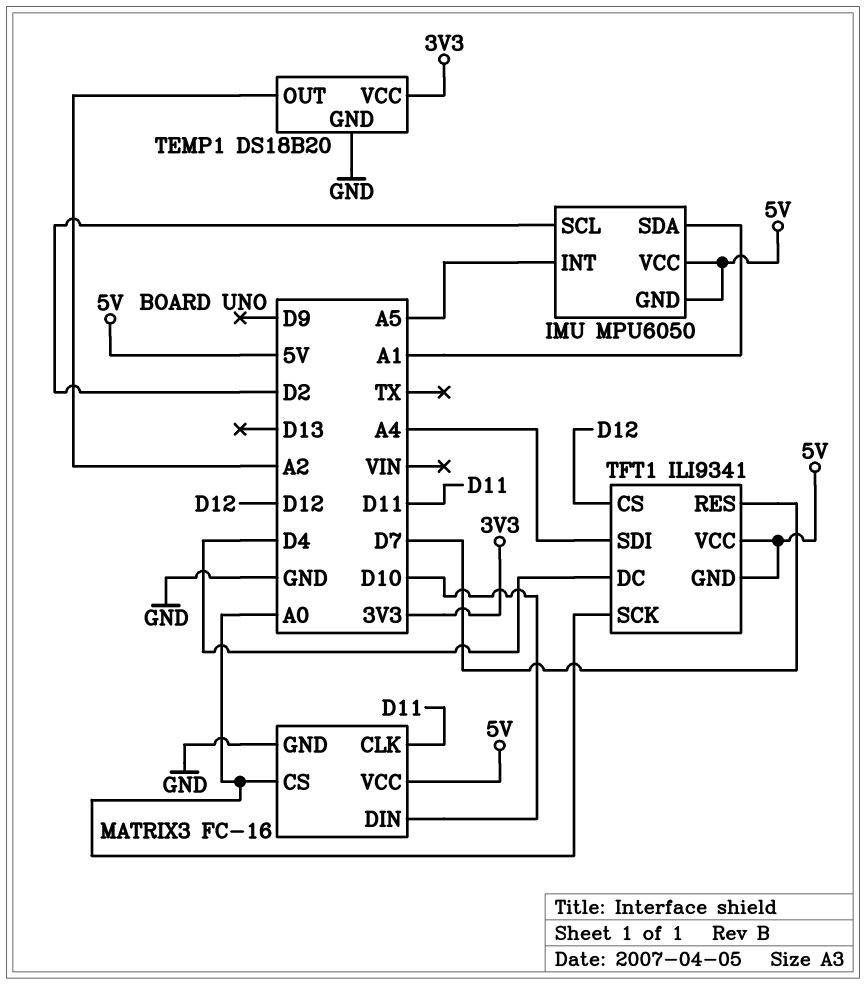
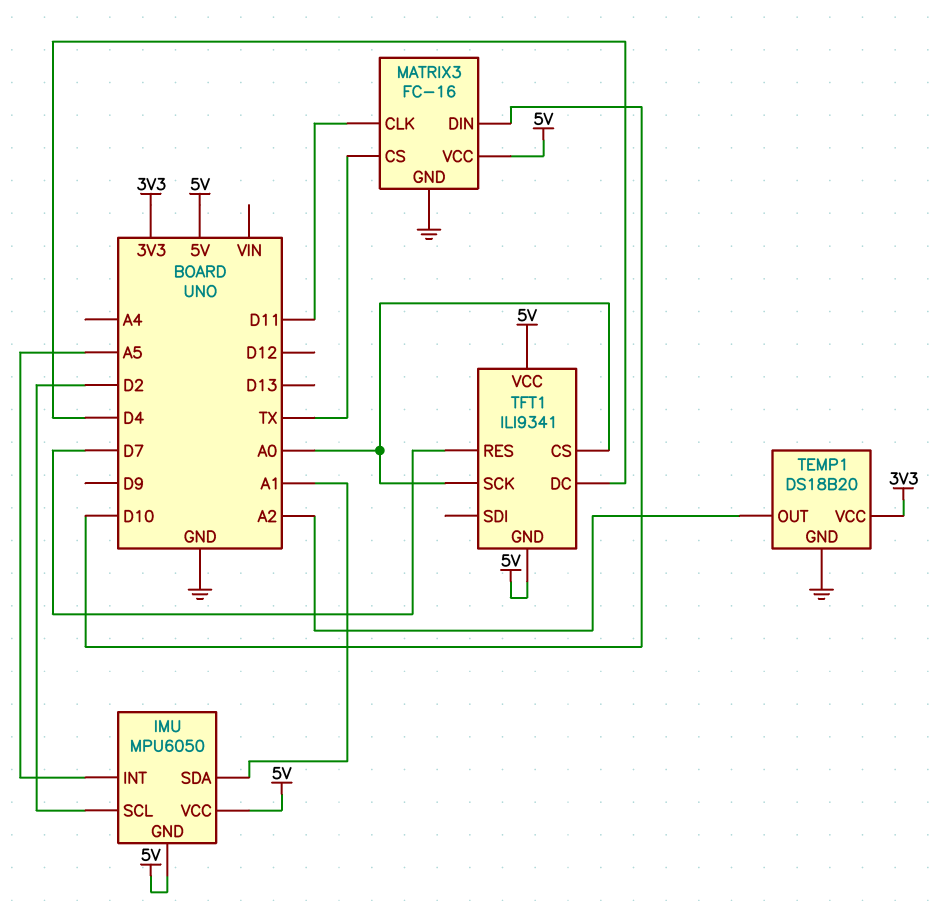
MATRIX3 pin CS: A0 -> TX
TFT1 pin CS: D12 -> A0
TFT1 pin SDI: A4 -> none

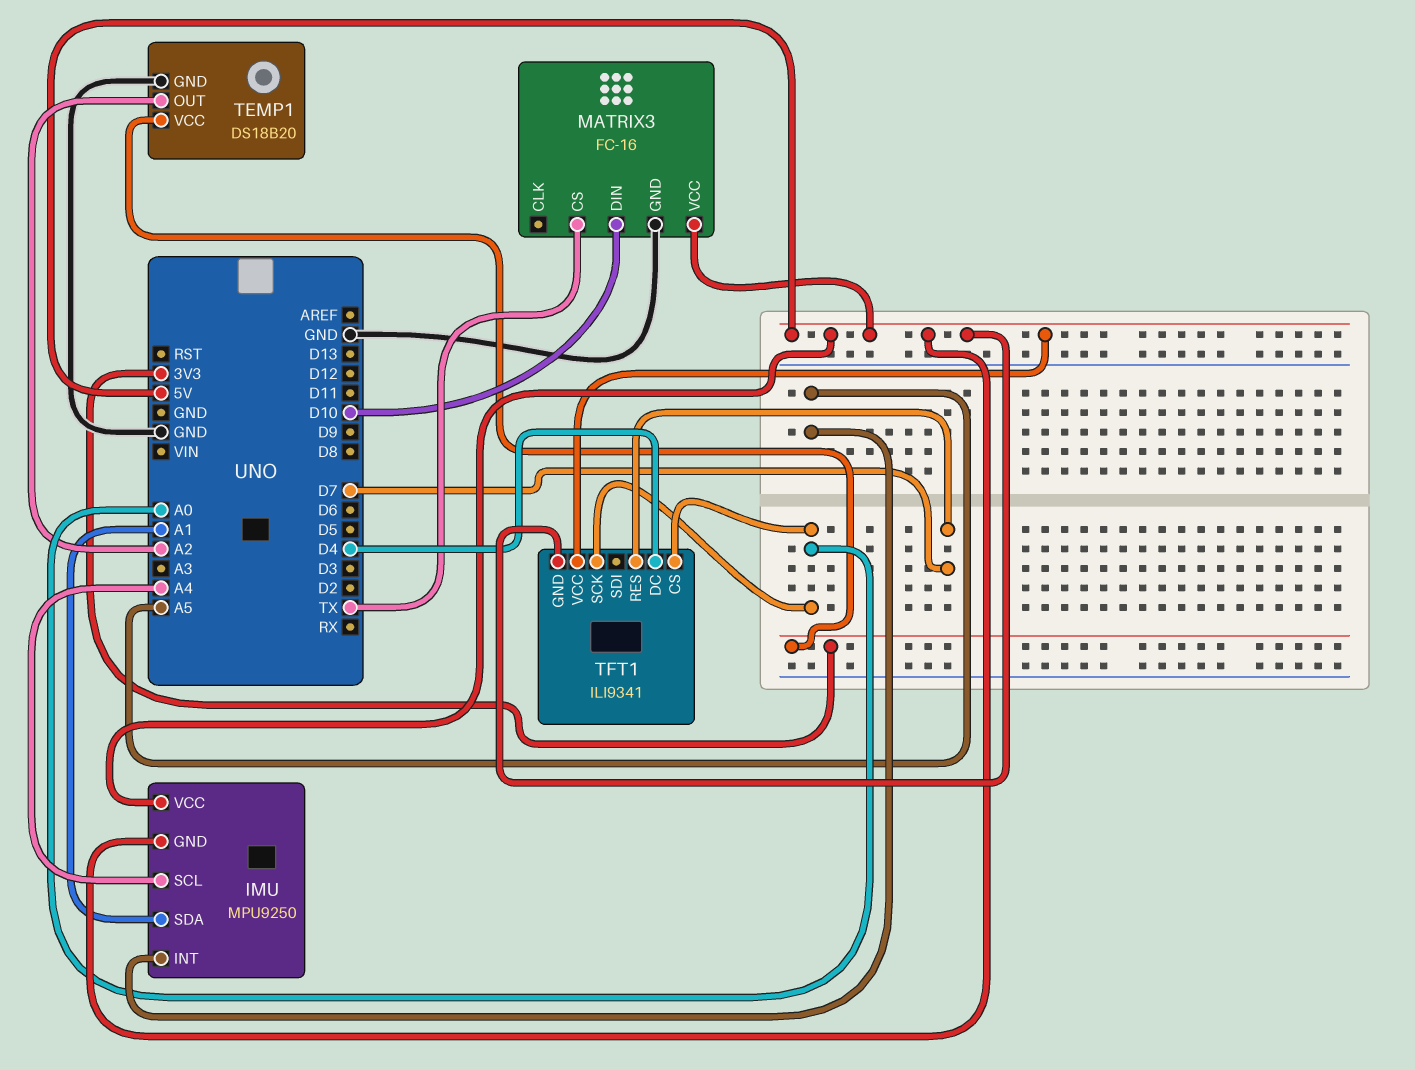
IMU: MPU6050 -> MPU9250
IMU pin SCL: D2 -> A4
MATRIX3 pin CLK: D11 -> none

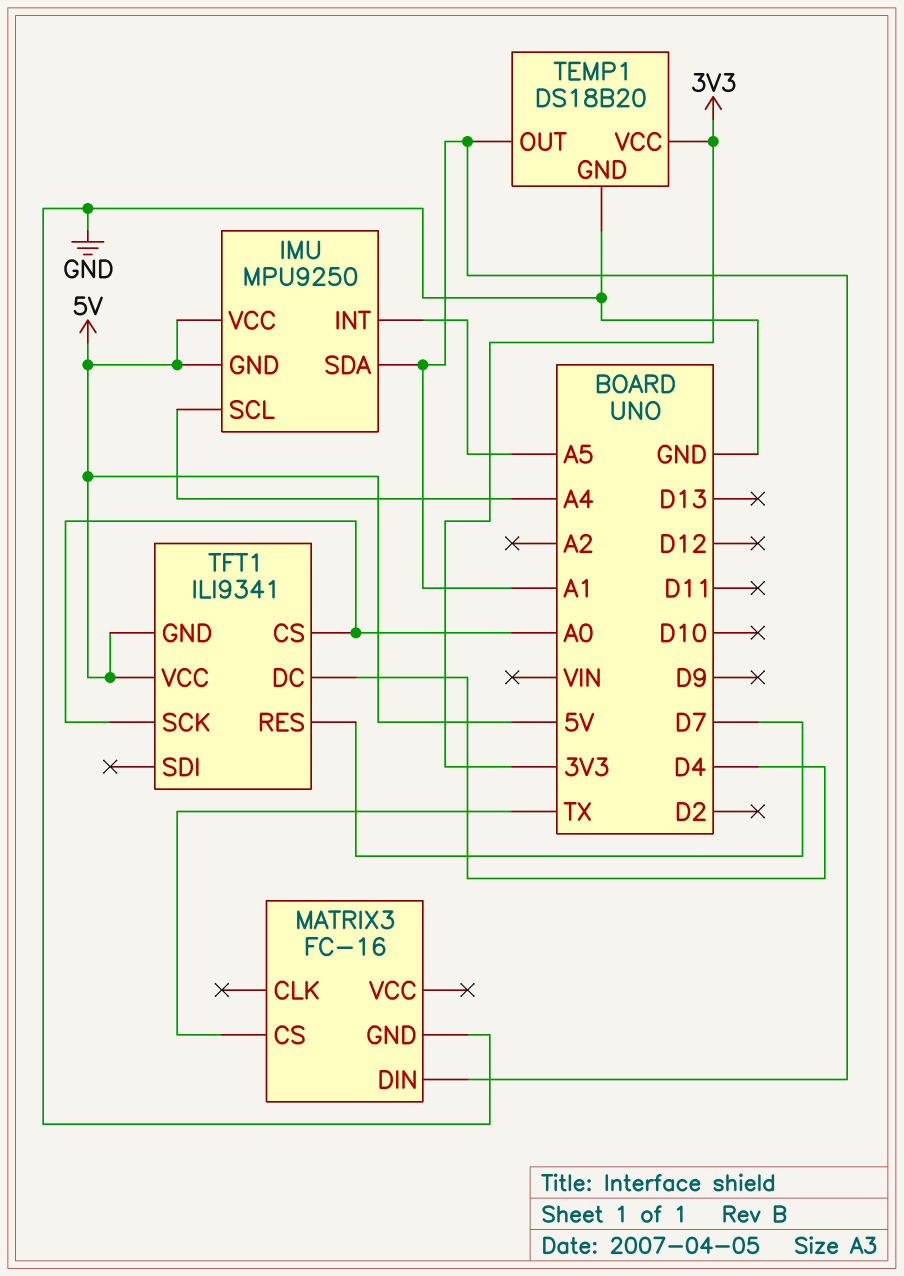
MATRIX3 pin DIN: D10 -> A1
MATRIX3 pin VCC: 5V -> none
TEMP1 pin OUT: A2 -> A1

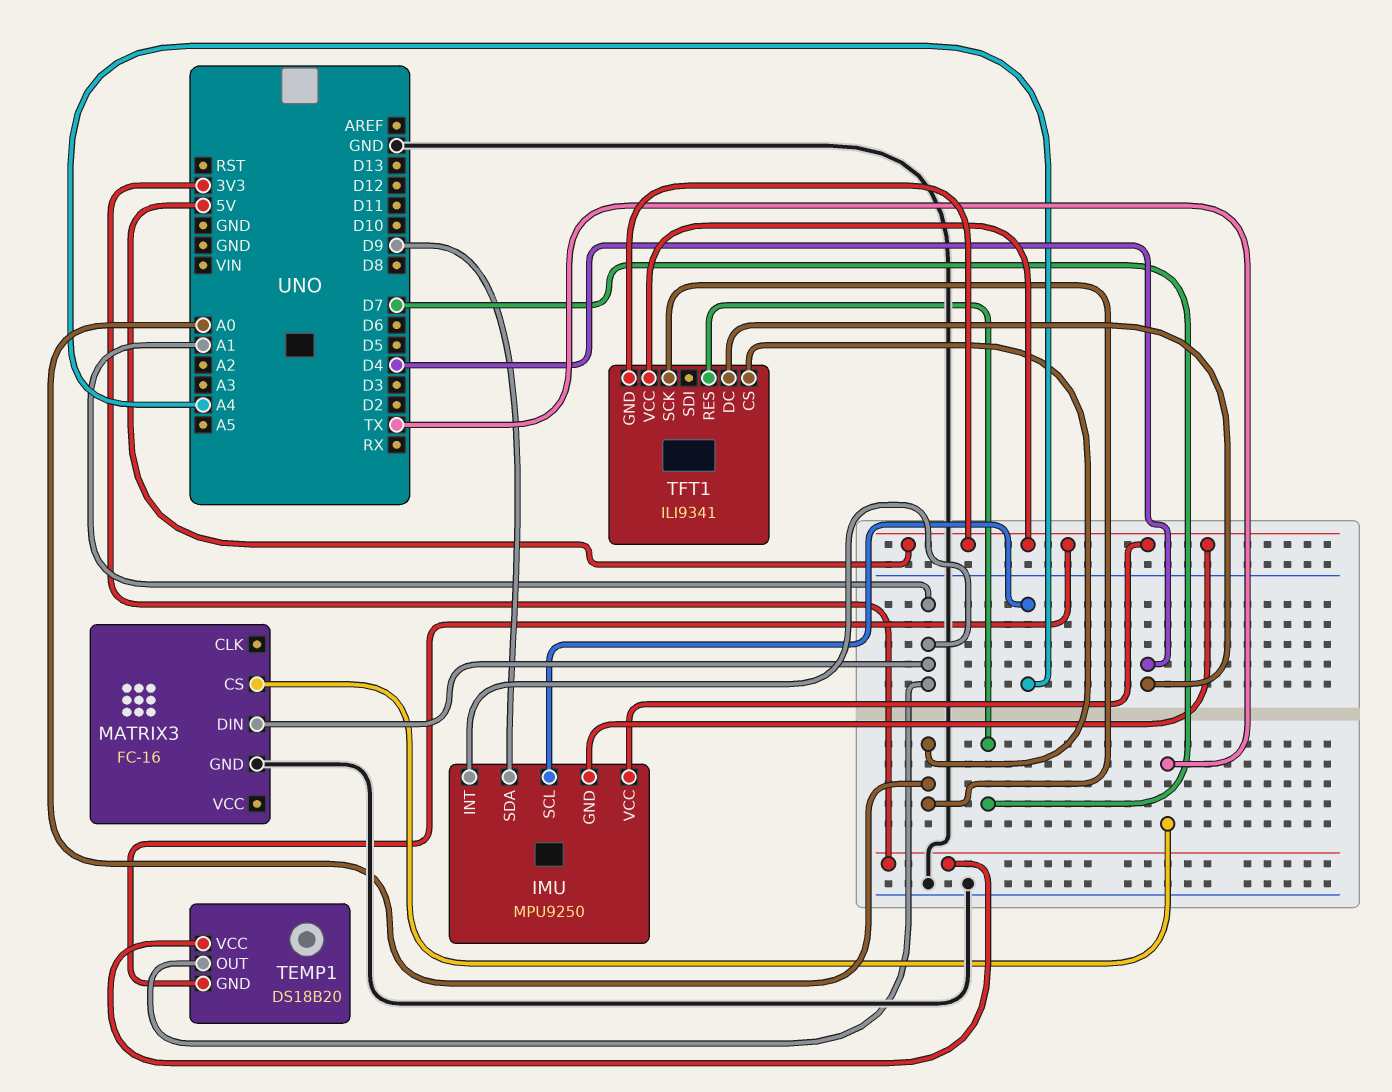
IMU pin INT: A5 -> A1
IMU pin SDA: A1 -> D9
TEMP1 pin GND: GND -> 5V

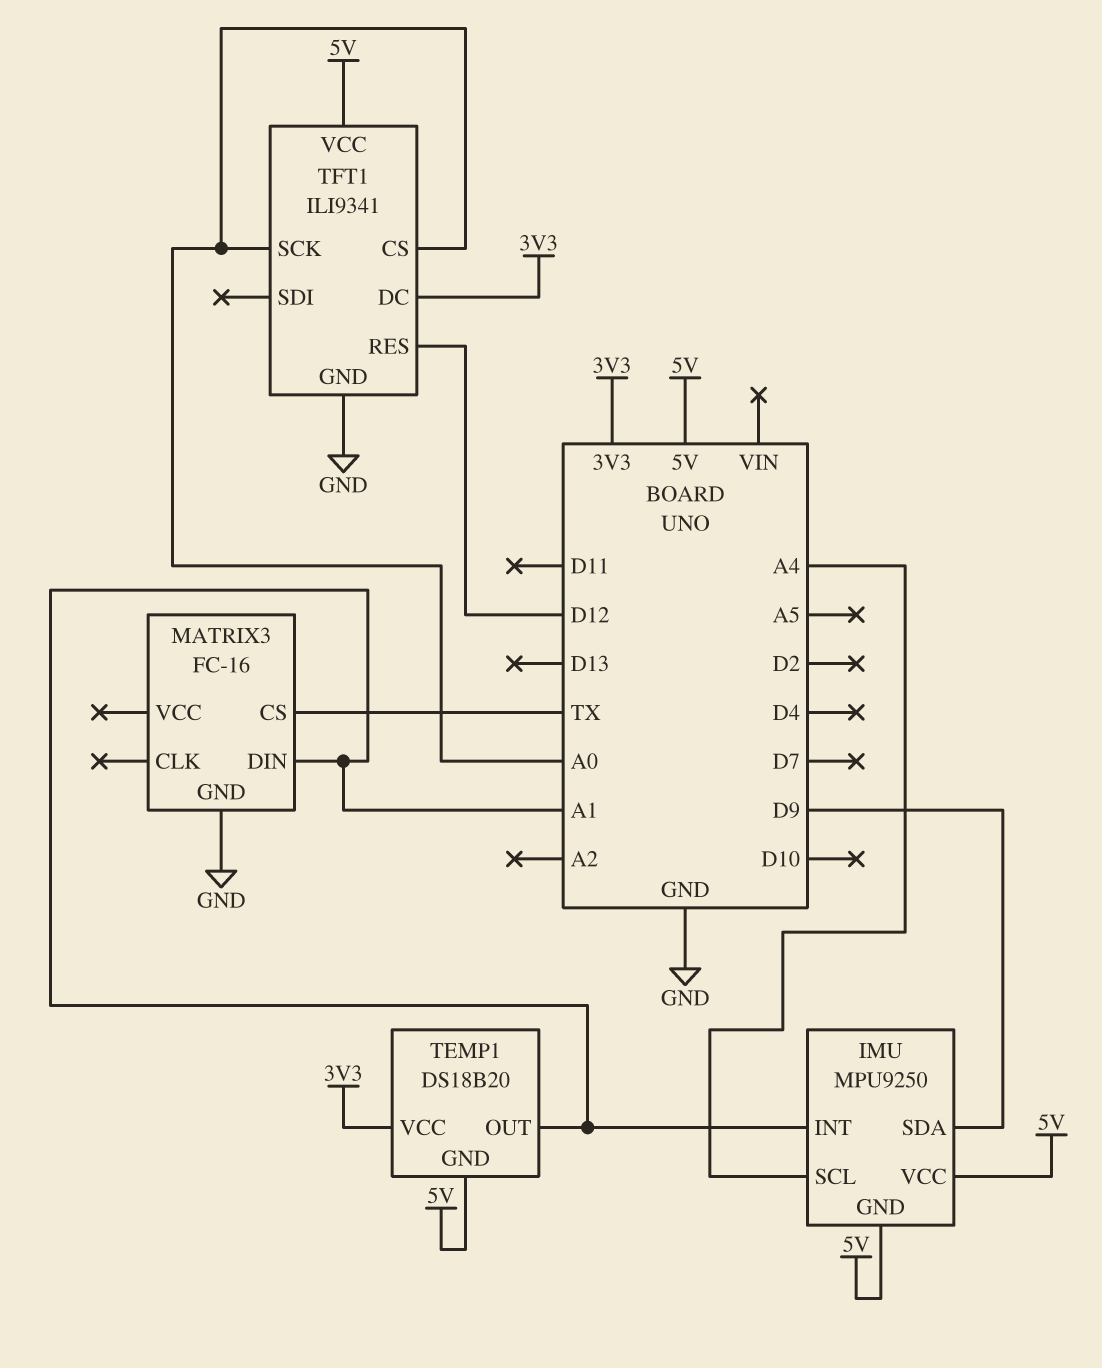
TFT1 pin DC: D4 -> 3V3
TFT1 pin GND: 5V -> GND
TFT1 pin RES: D7 -> D12

